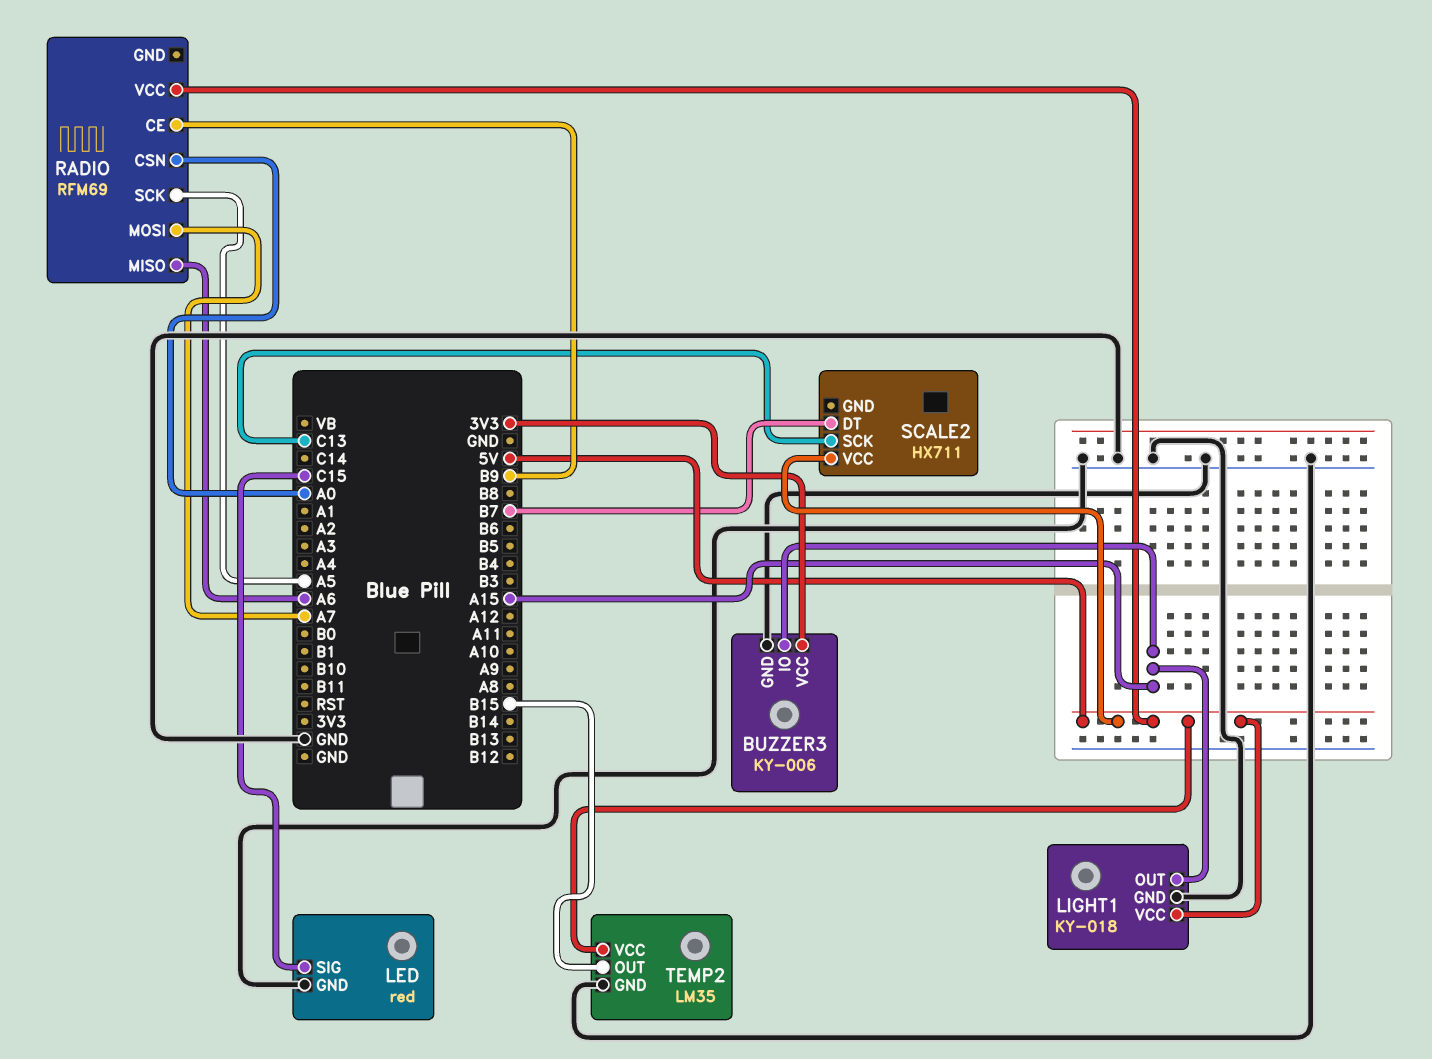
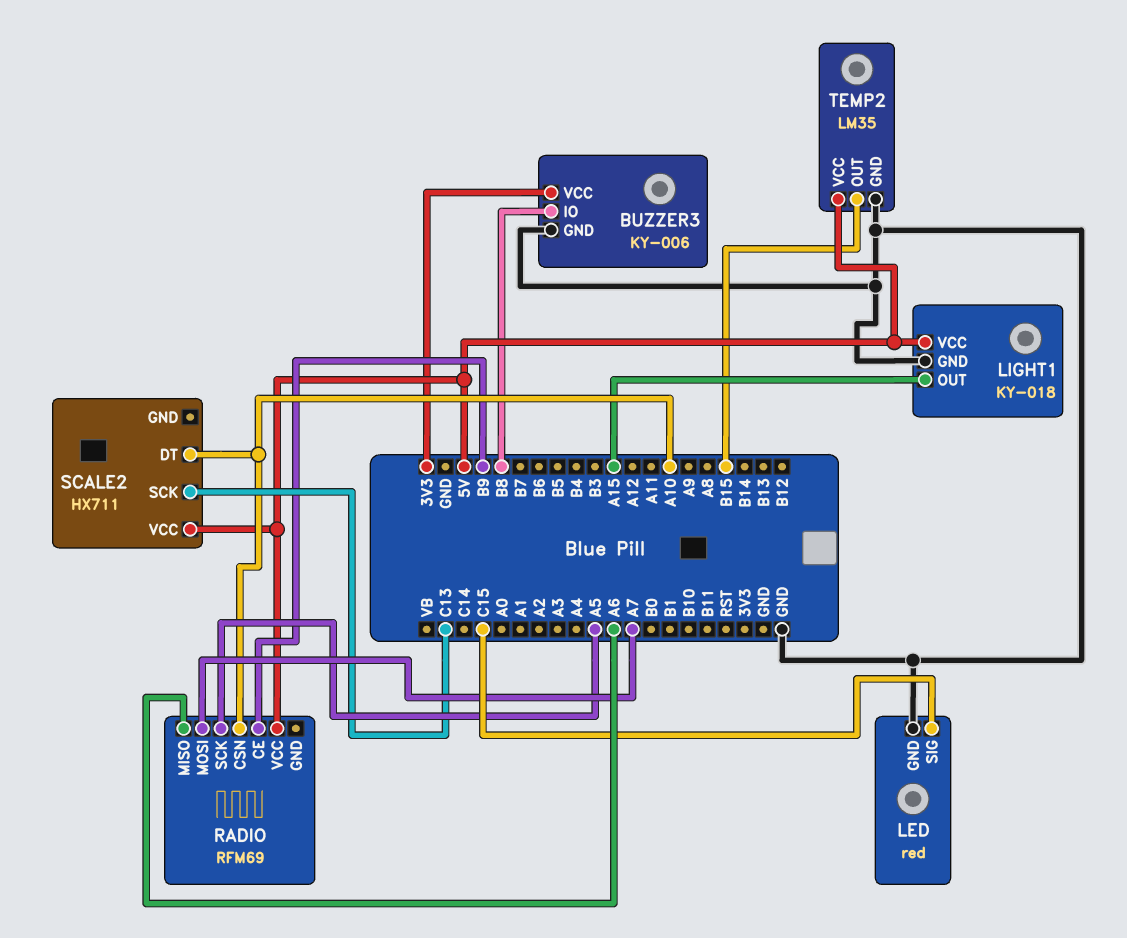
BUZZER3 pin IO: A15 -> B8
RADIO pin CSN: A0 -> A10
SCALE2 pin DT: B7 -> A10

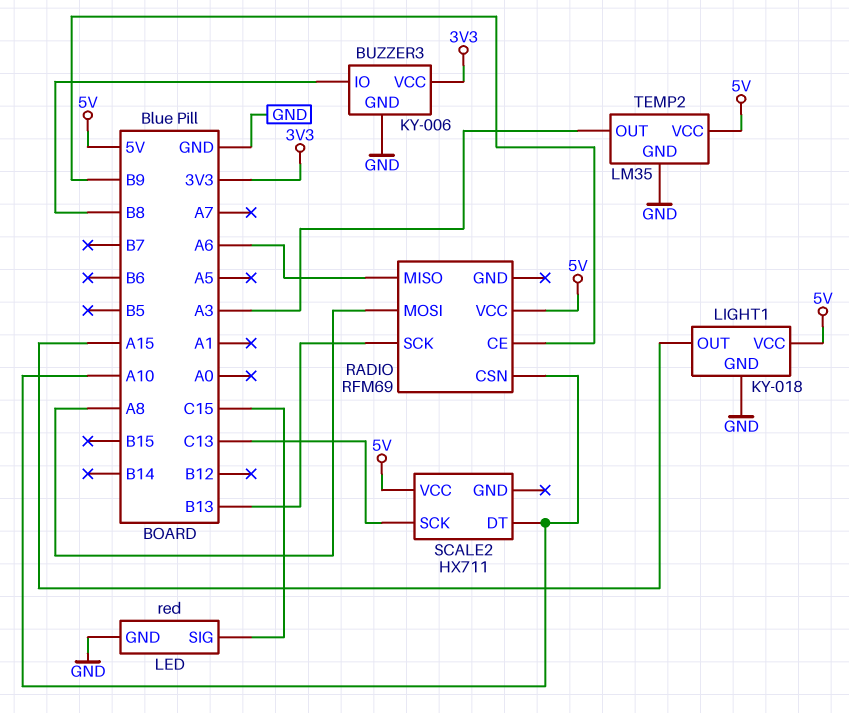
RADIO pin MOSI: A7 -> A8
RADIO pin SCK: A5 -> B13
TEMP2 pin OUT: B15 -> A3

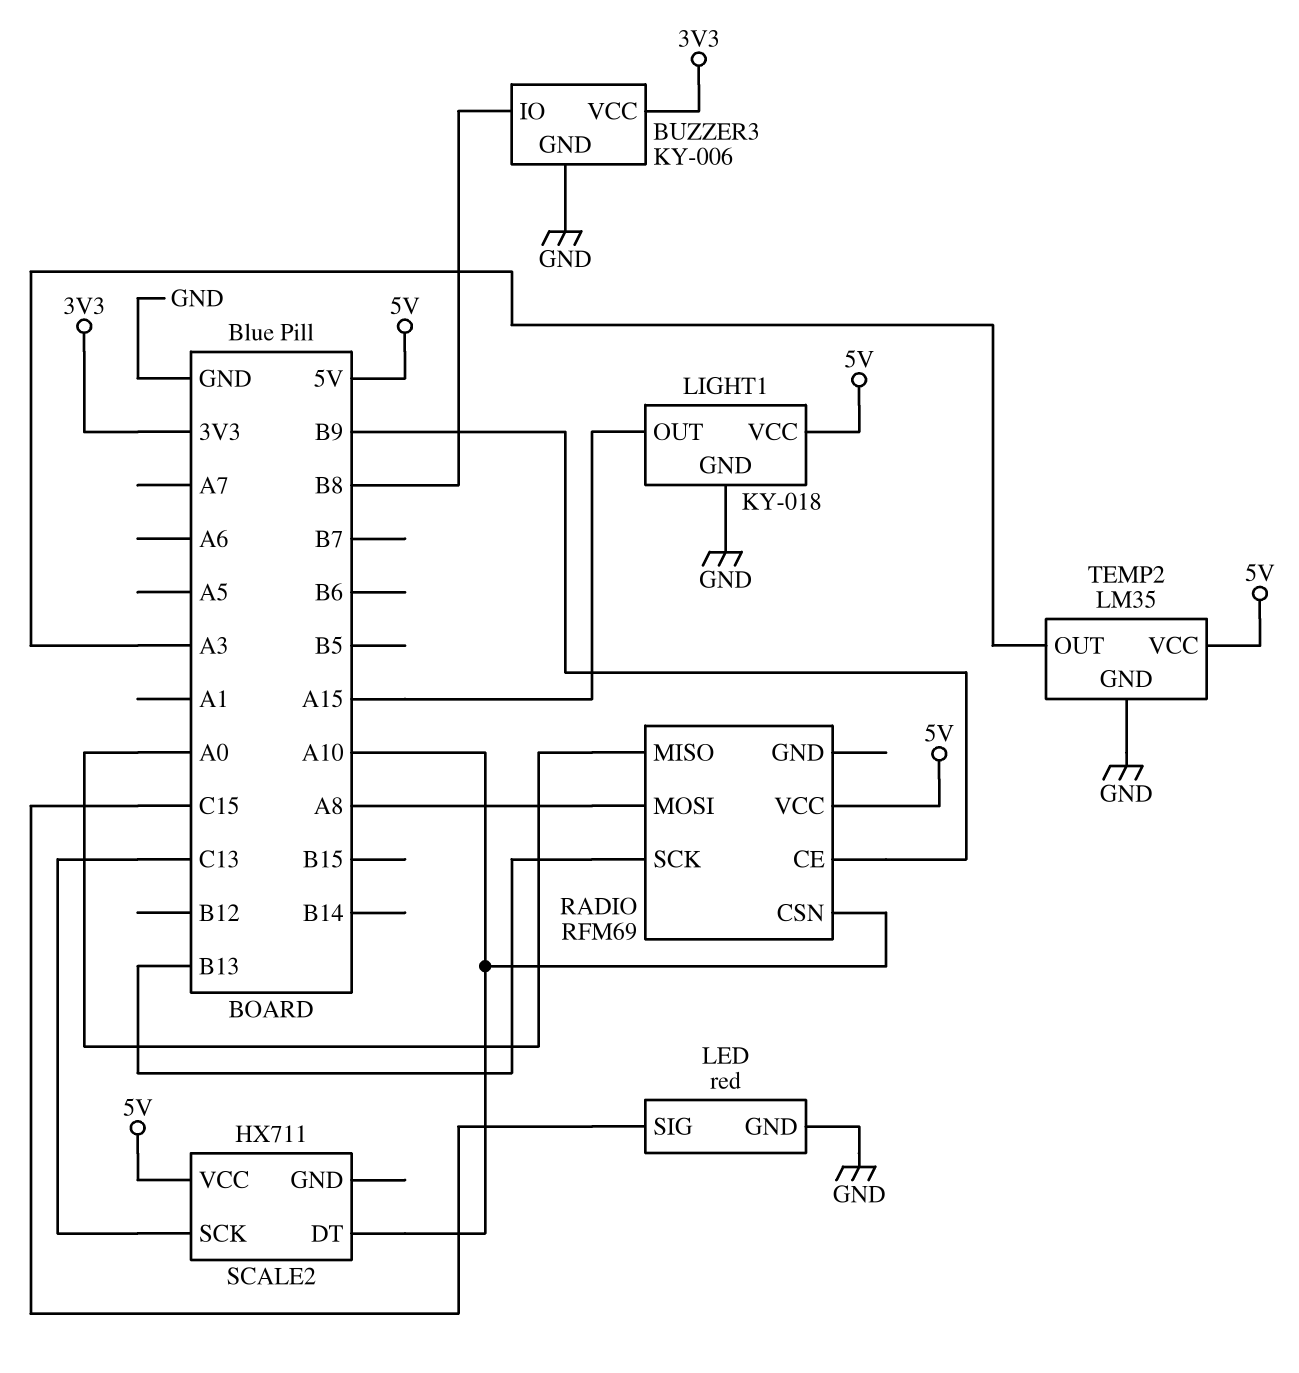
RADIO pin MISO: A6 -> A0

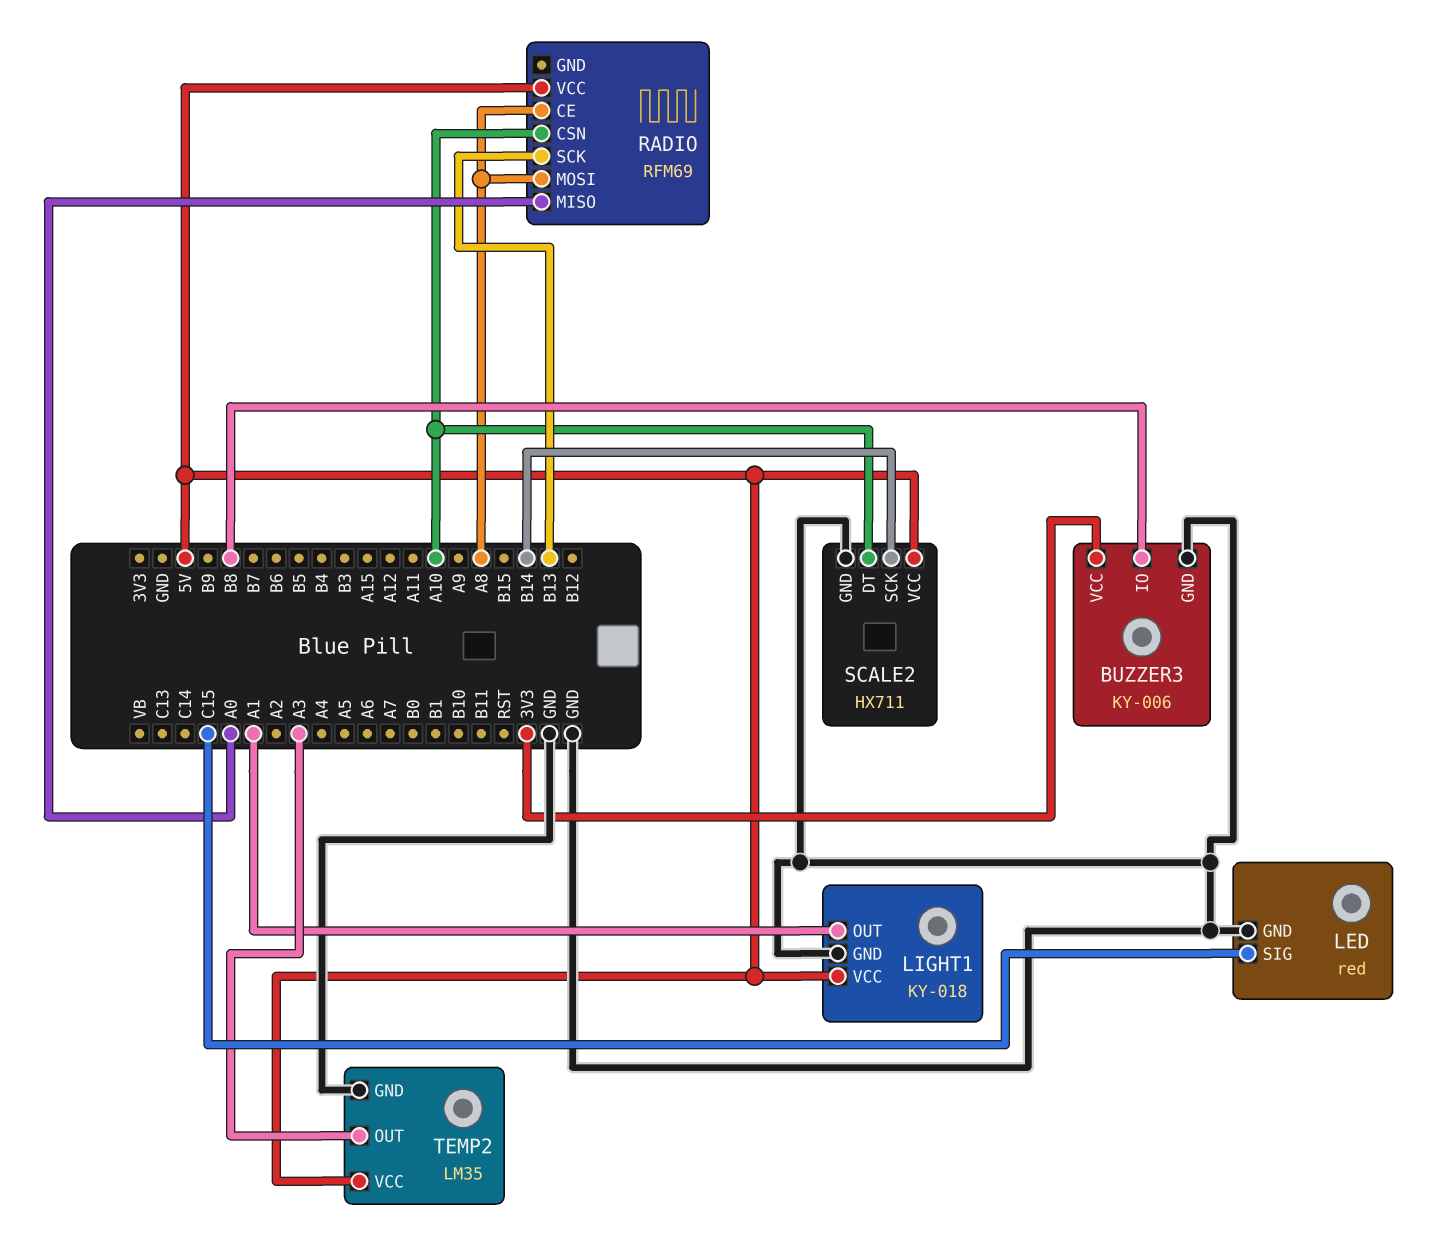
LIGHT1 pin OUT: A15 -> A1
RADIO pin CE: B9 -> A8
SCALE2 pin GND: none -> GND
SCALE2 pin SCK: C13 -> B14

